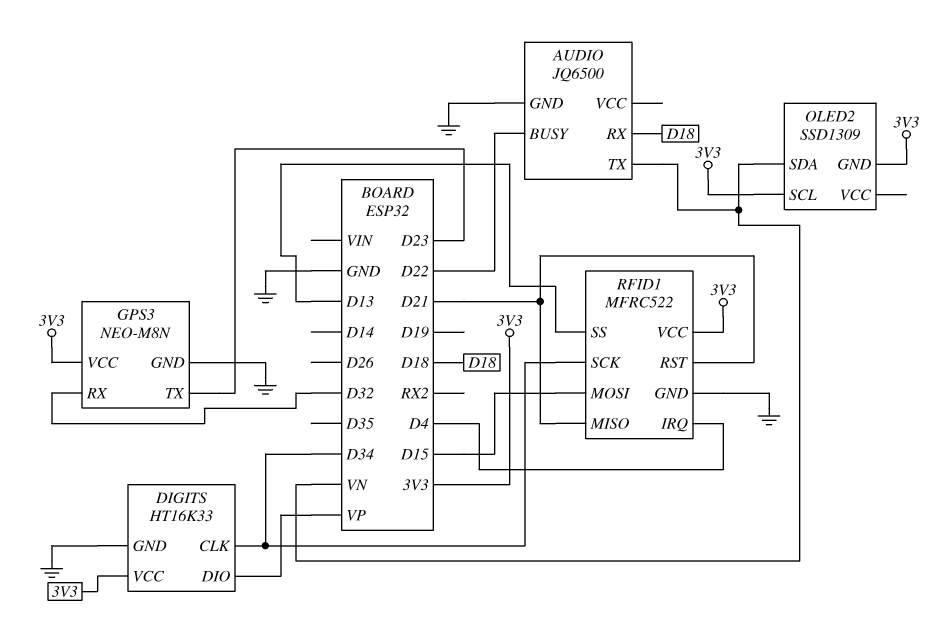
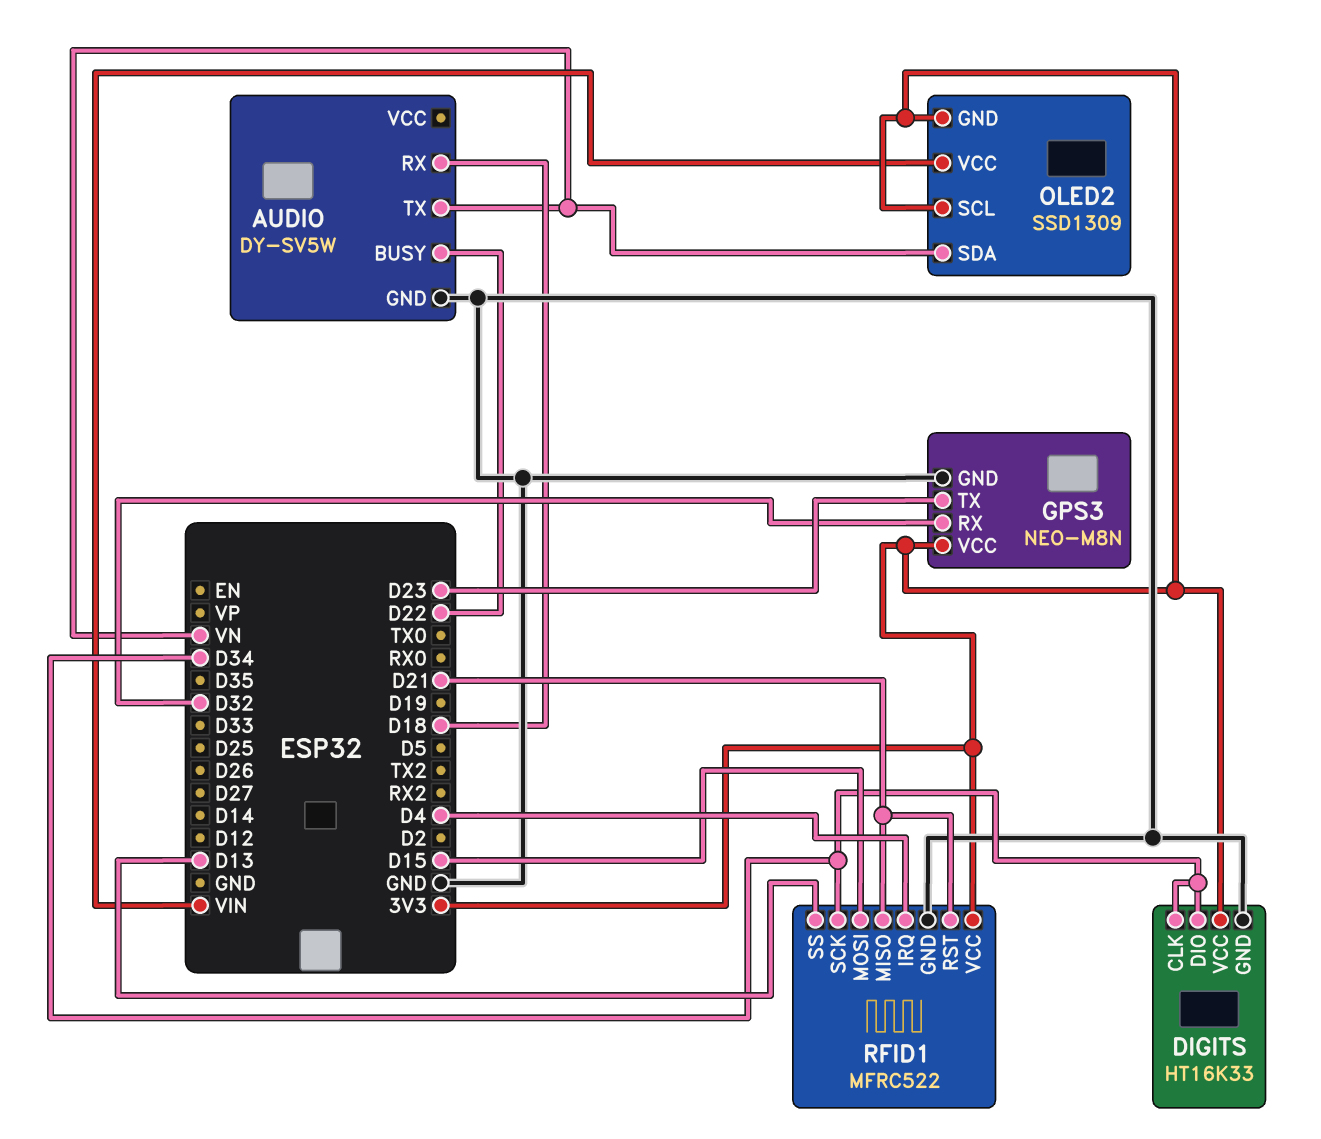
AUDIO: JQ6500 -> DY-SV5W
DIGITS pin DIO: VP -> D34
OLED2 pin VCC: none -> VIN

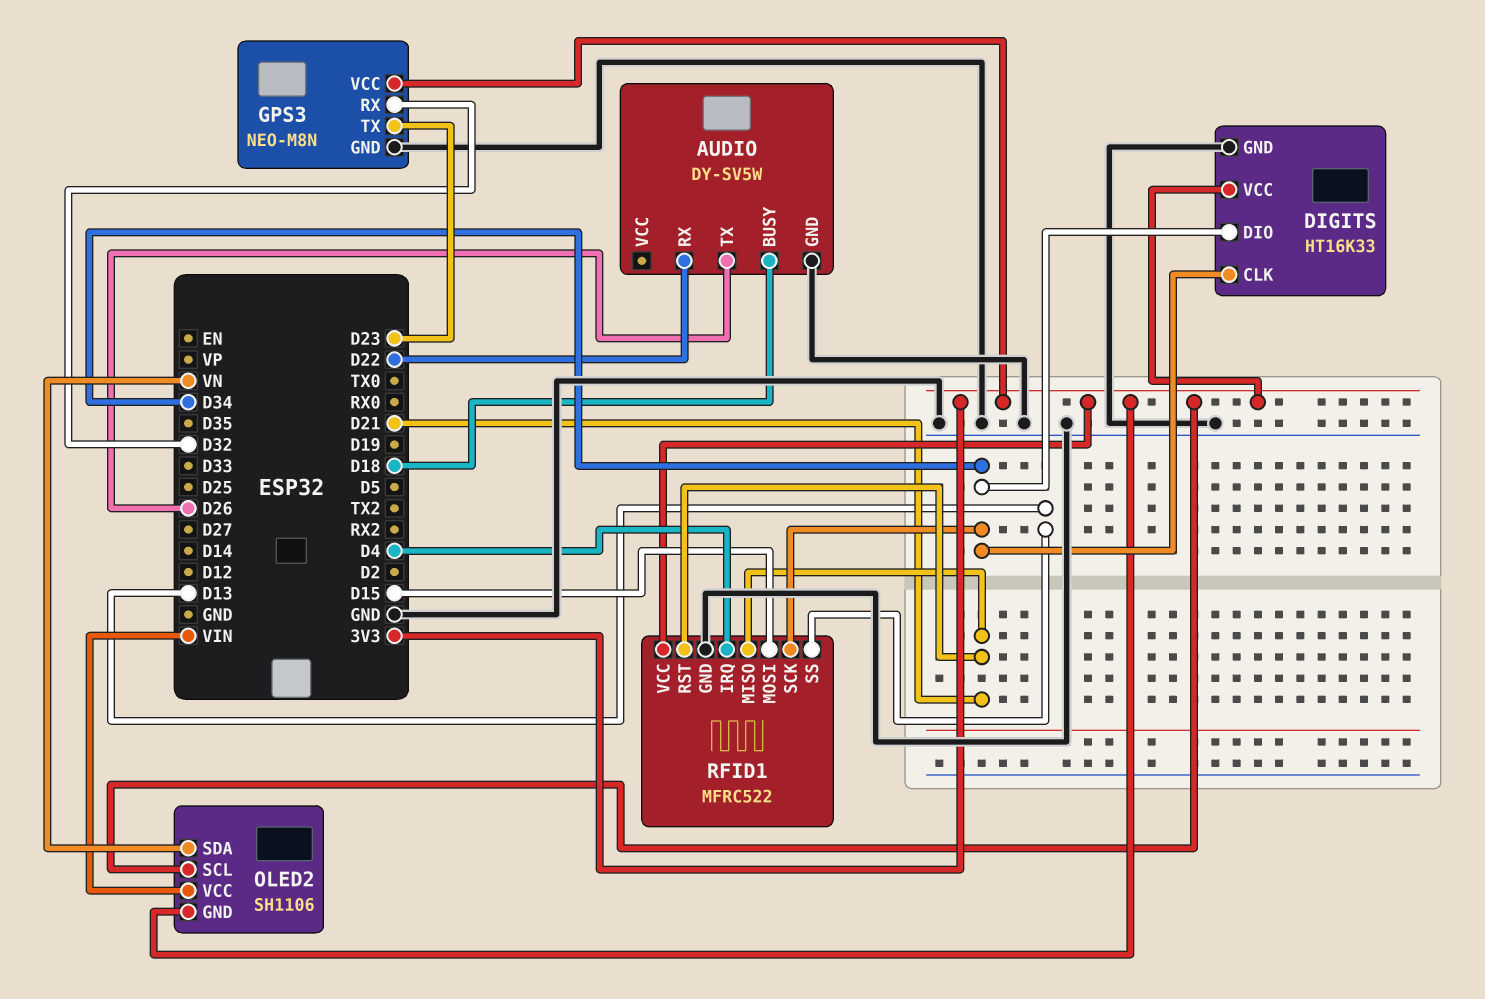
AUDIO pin BUSY: D22 -> D18
AUDIO pin RX: D18 -> D22
AUDIO pin TX: VN -> D26
OLED2: SSD1309 -> SH1106

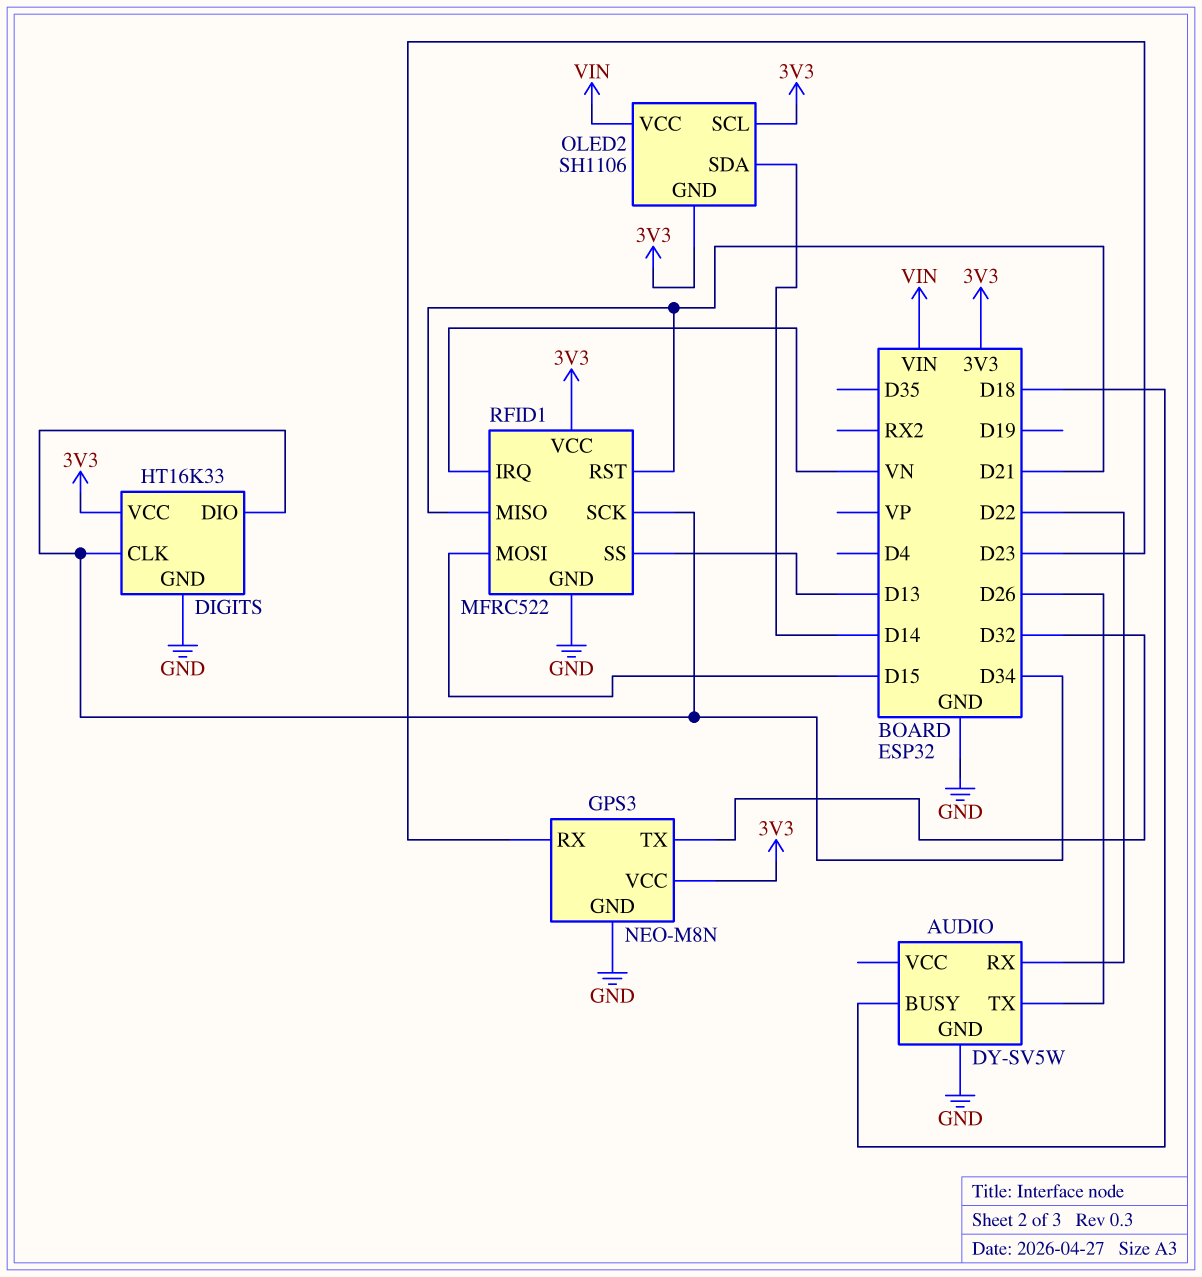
GPS3 pin RX: D32 -> D23
GPS3 pin TX: D23 -> D32
OLED2 pin SDA: VN -> D14
RFID1 pin IRQ: D4 -> VN

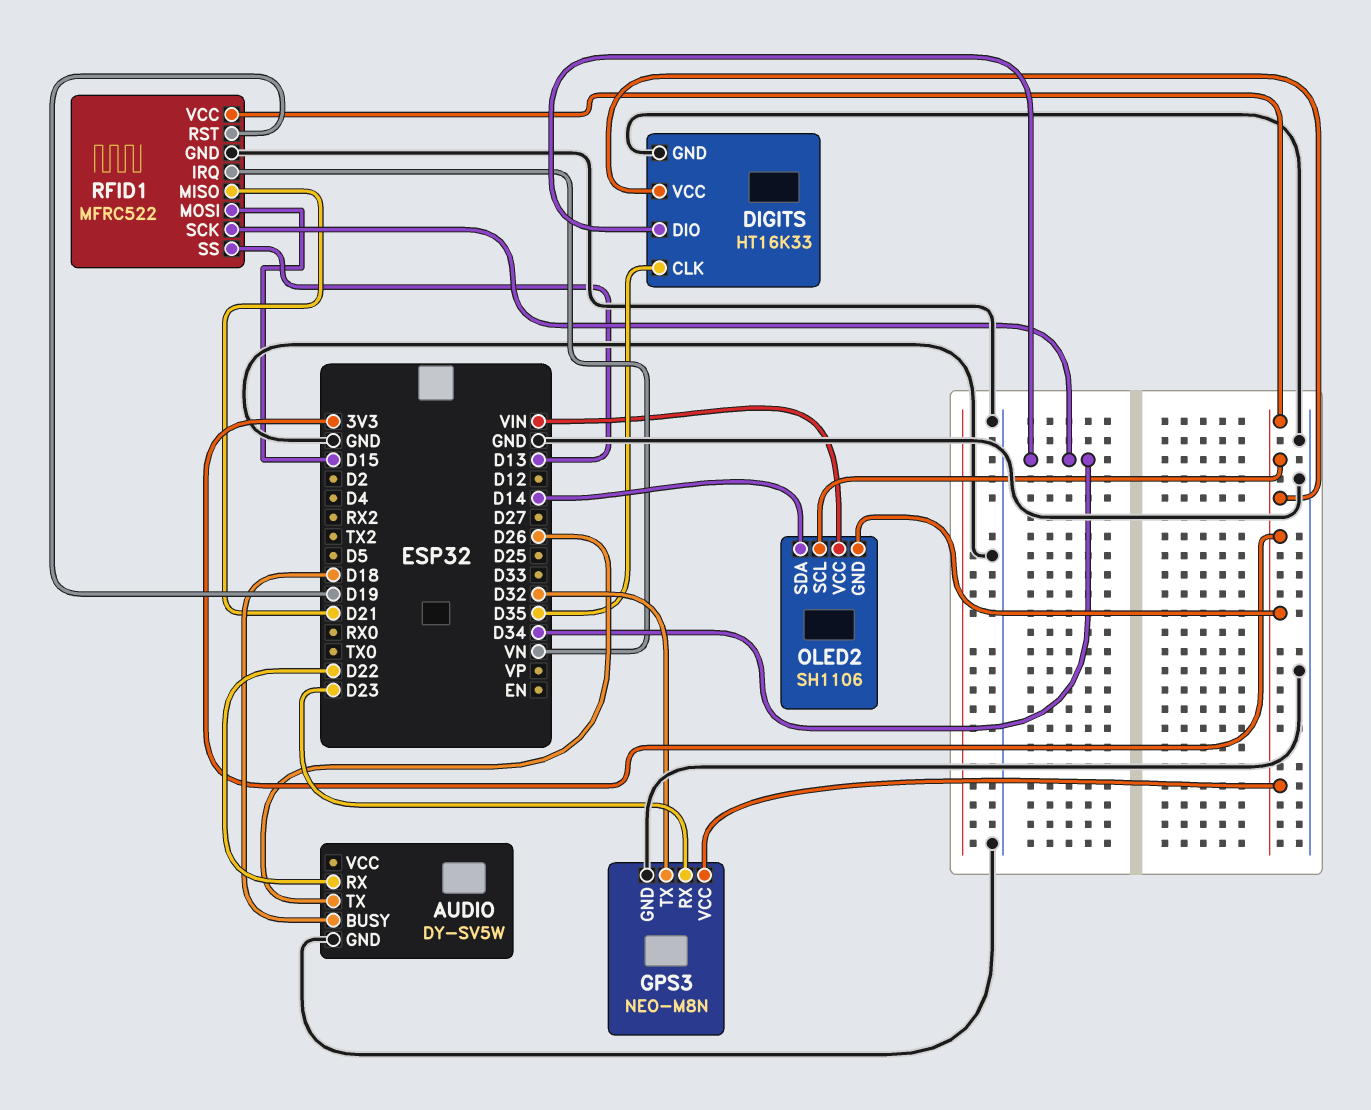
DIGITS pin CLK: D34 -> D35
RFID1 pin RST: D21 -> D19

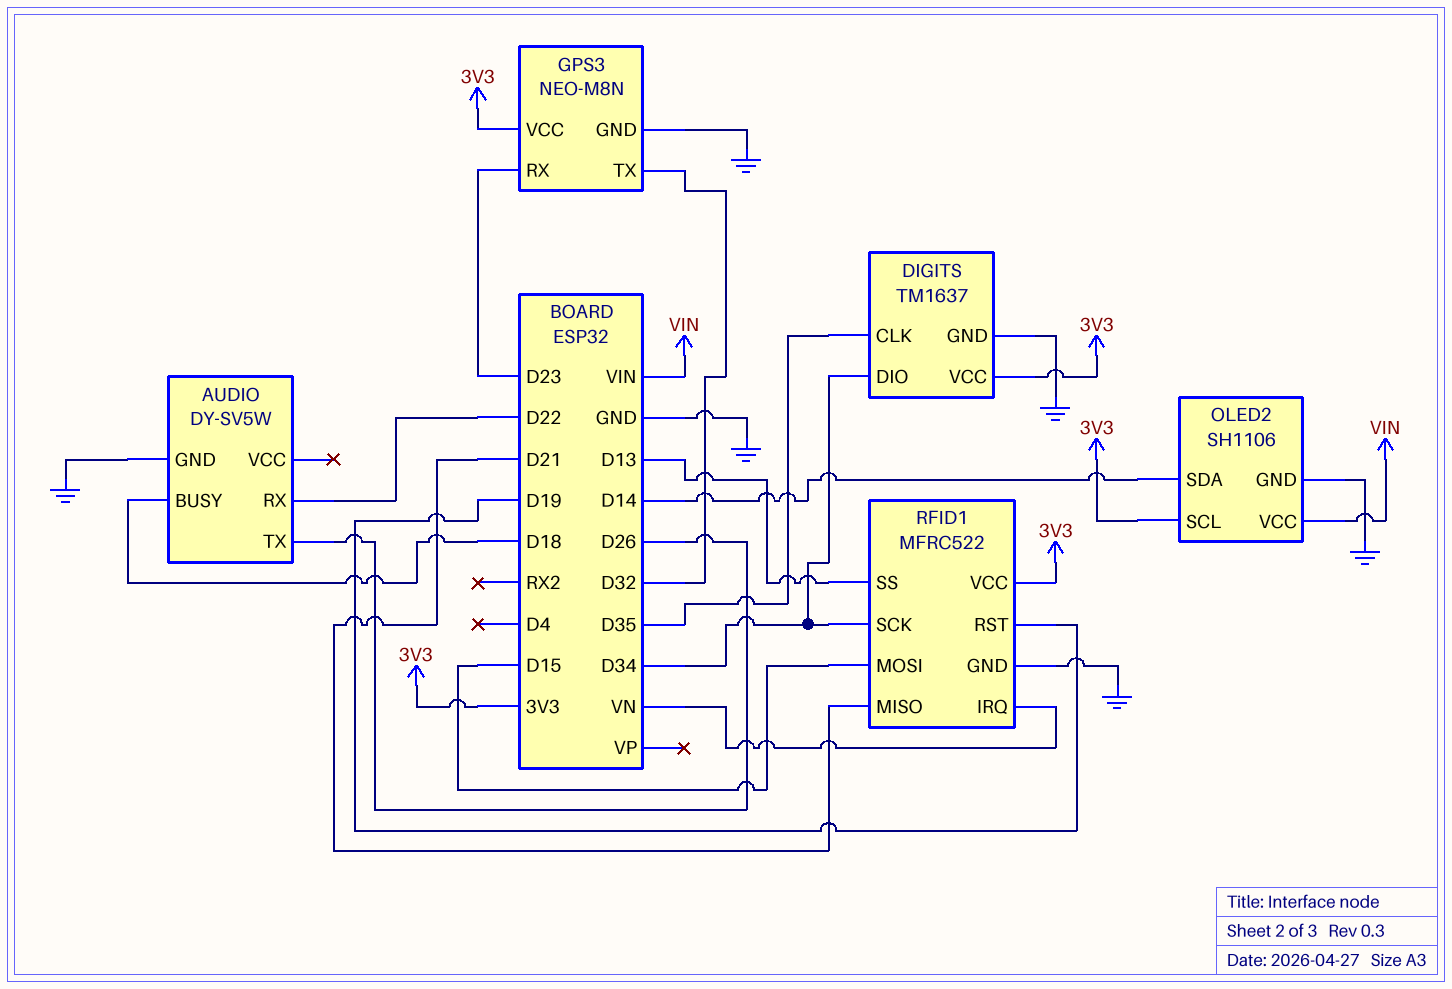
DIGITS: HT16K33 -> TM1637
OLED2 pin GND: 3V3 -> GND

